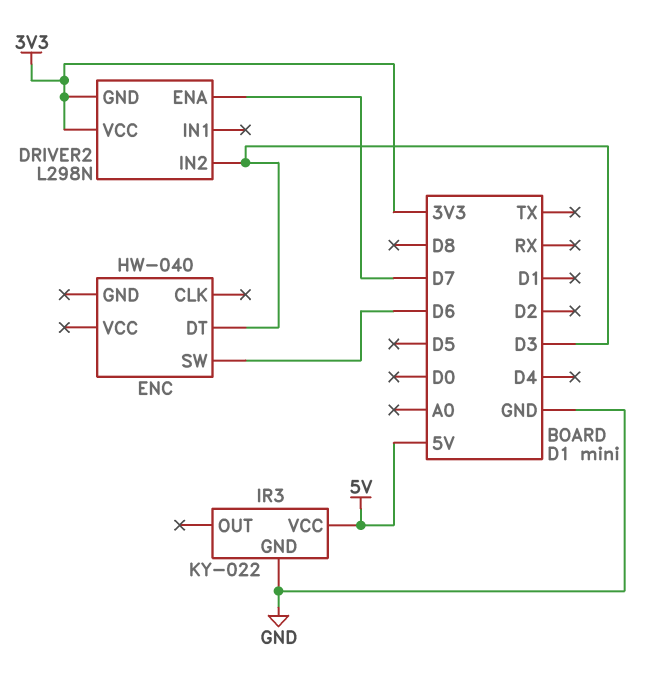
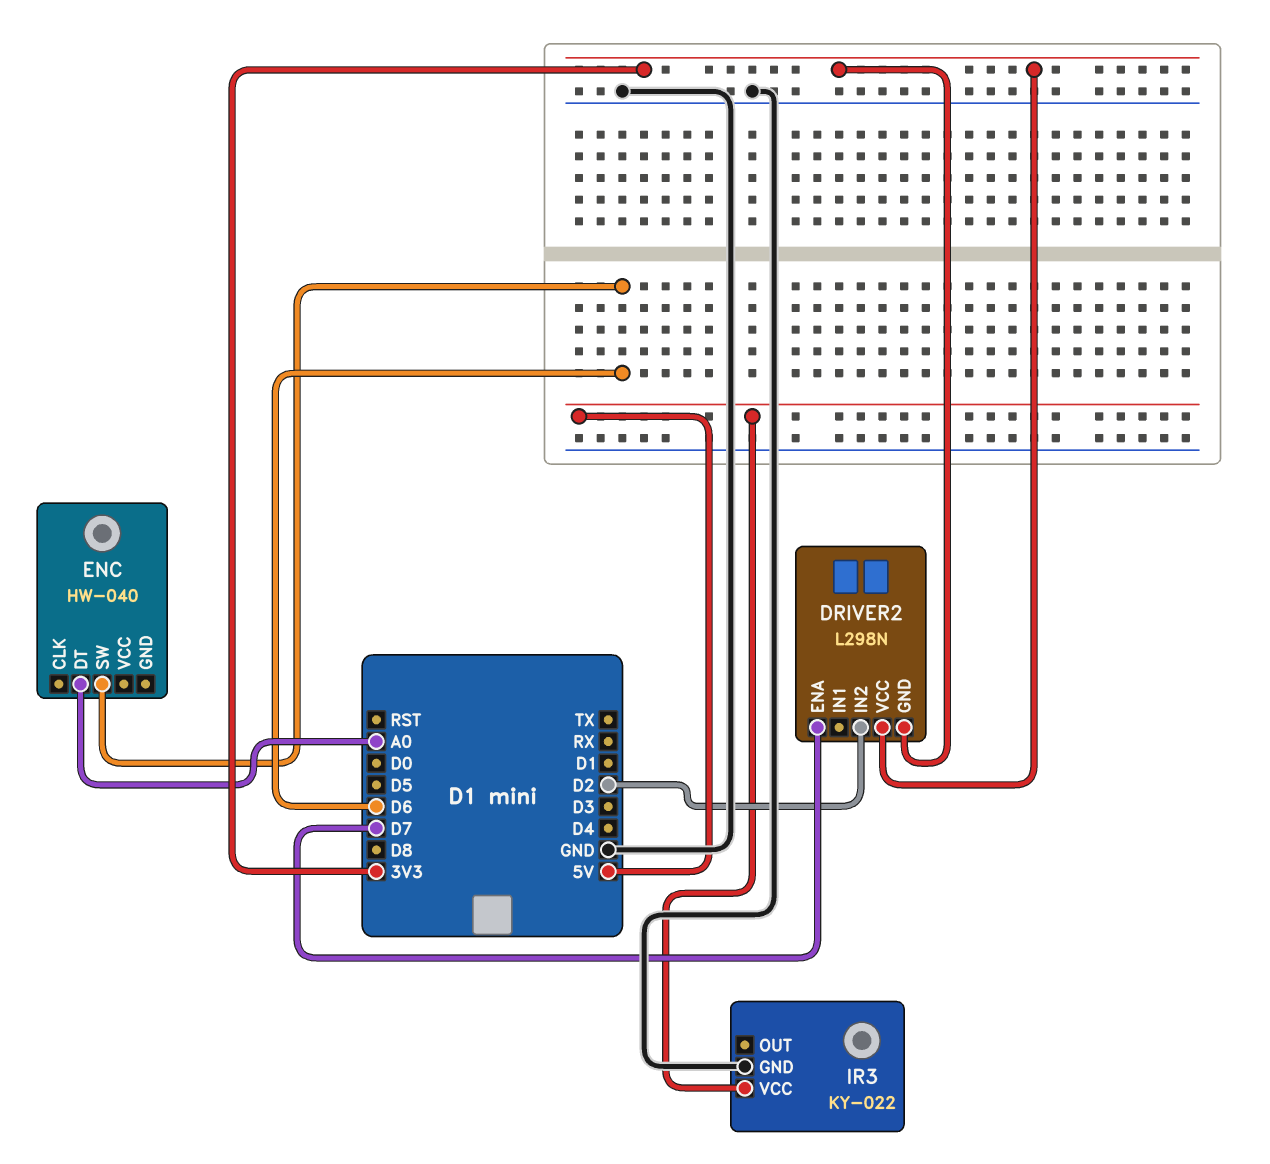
DRIVER2 pin IN2: D3 -> D2
ENC pin DT: D3 -> A0

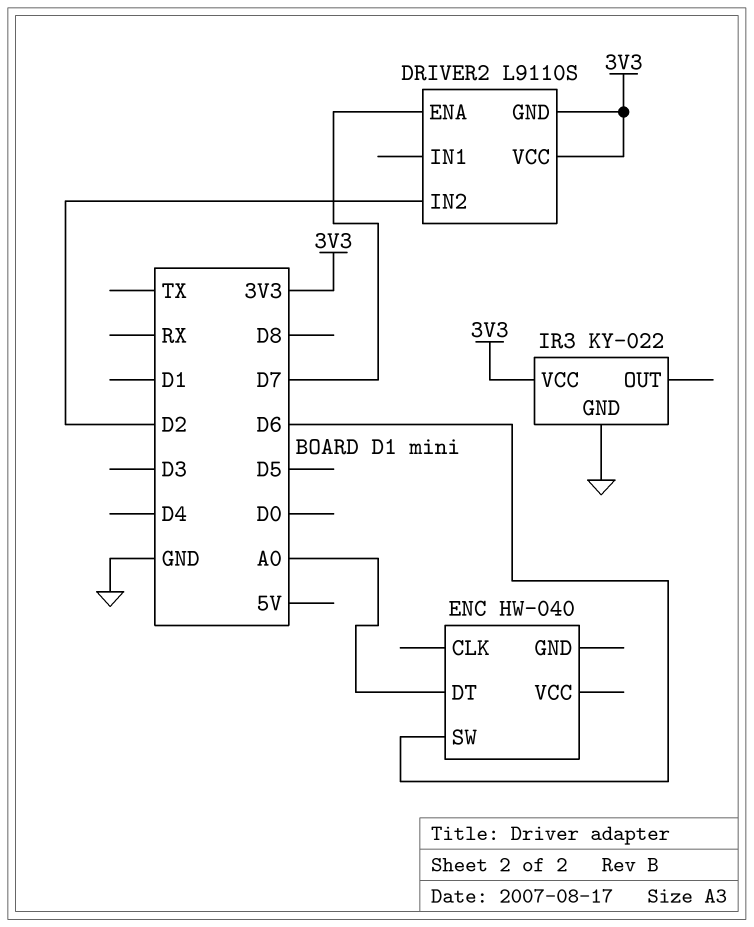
DRIVER2: L298N -> L9110S
IR3 pin VCC: 5V -> 3V3

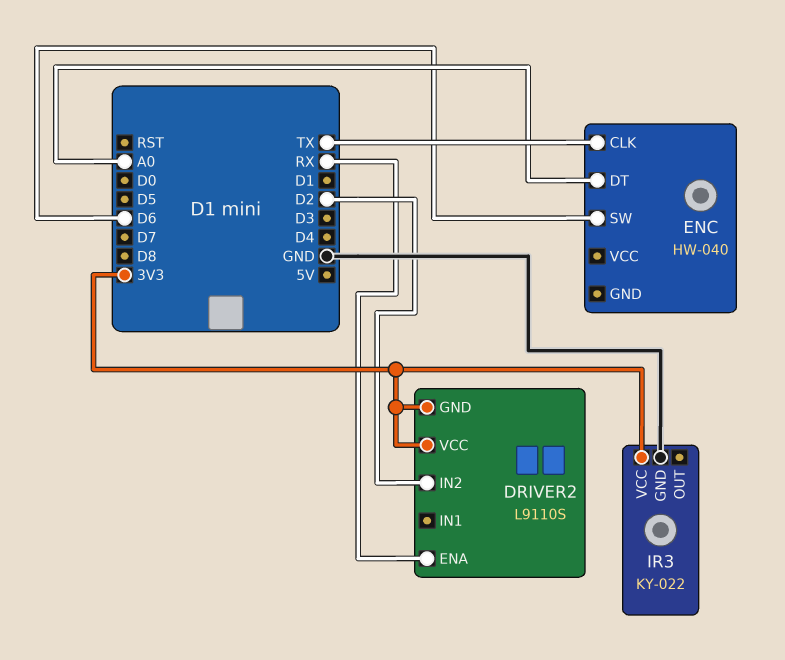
DRIVER2 pin ENA: D7 -> RX
ENC pin CLK: none -> TX

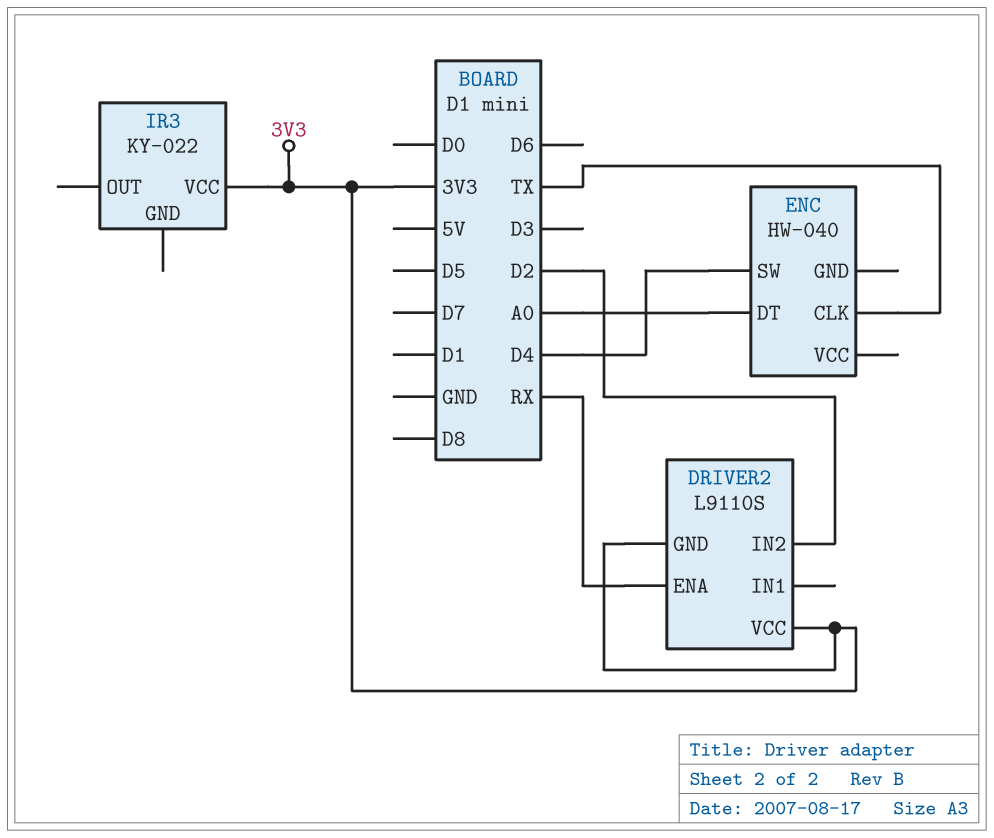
ENC pin SW: D6 -> D4
IR3 pin GND: GND -> none

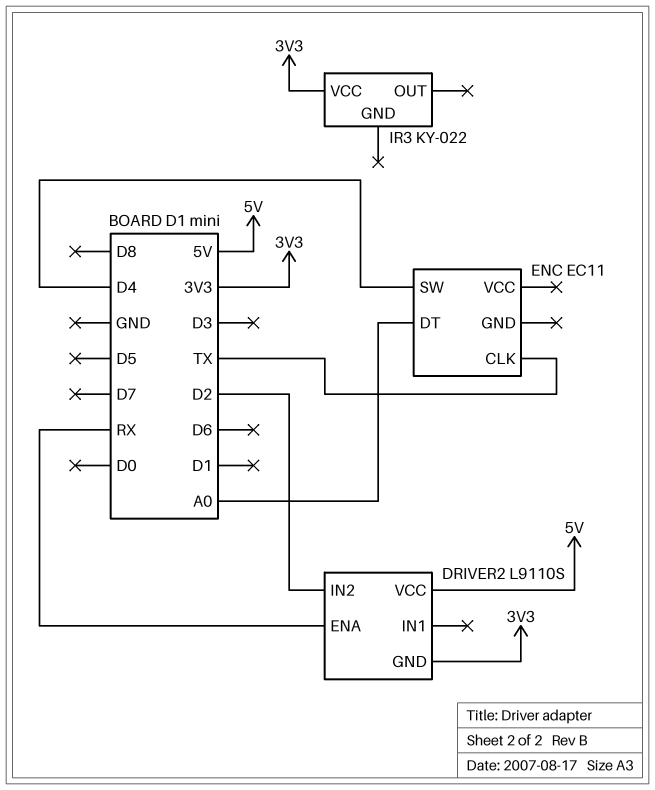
DRIVER2 pin VCC: 3V3 -> 5V
ENC: HW-040 -> EC11

